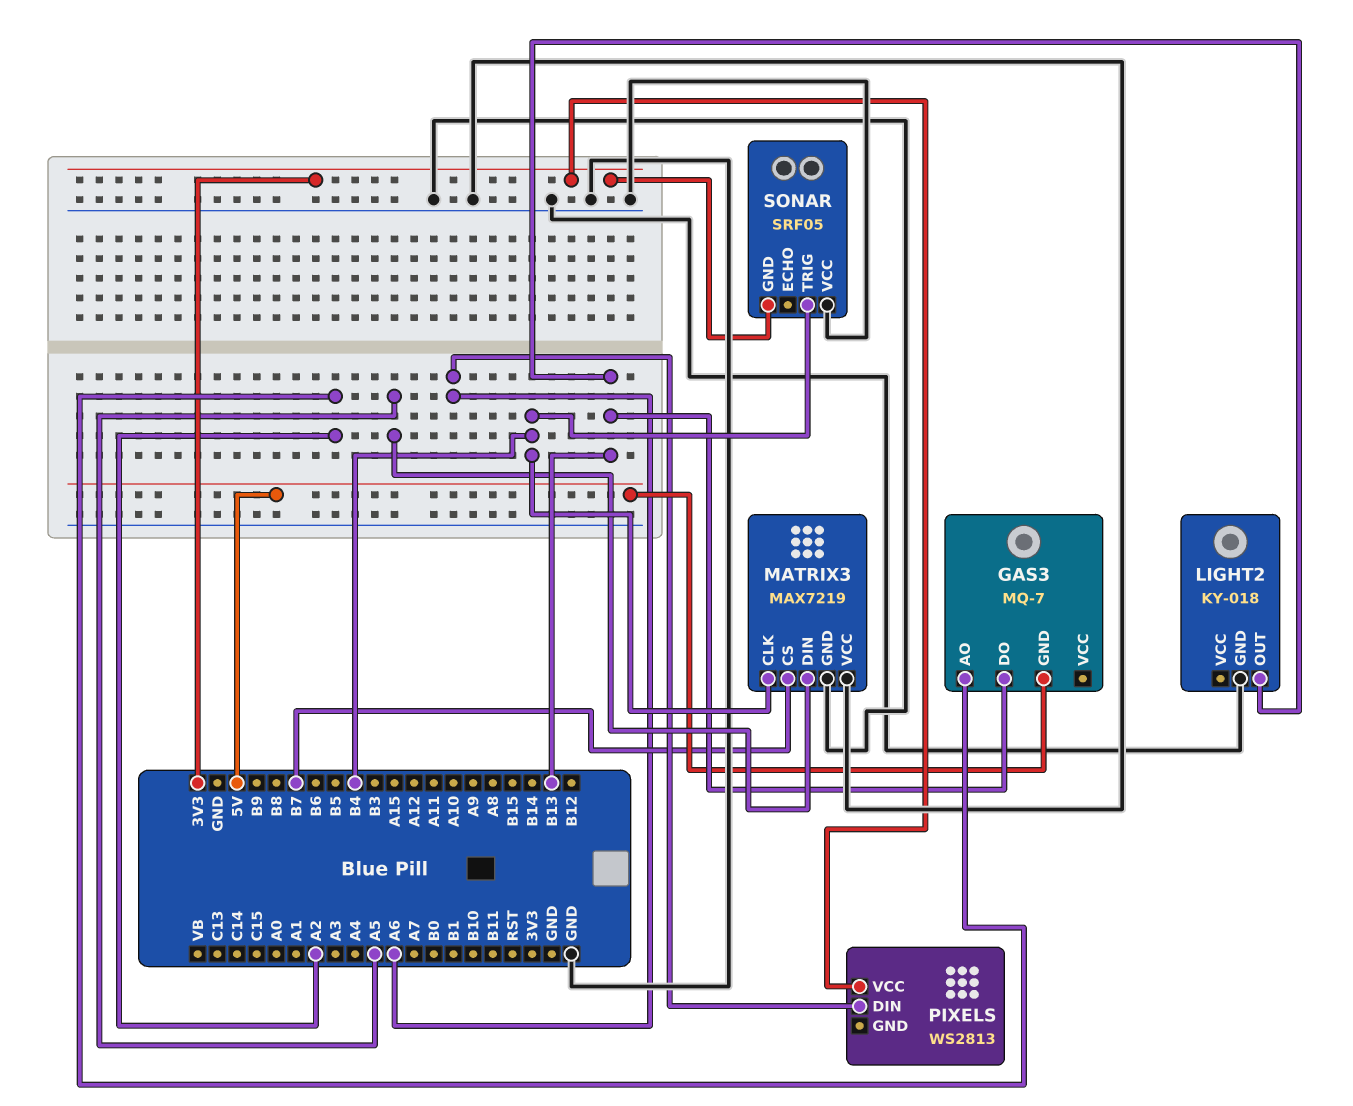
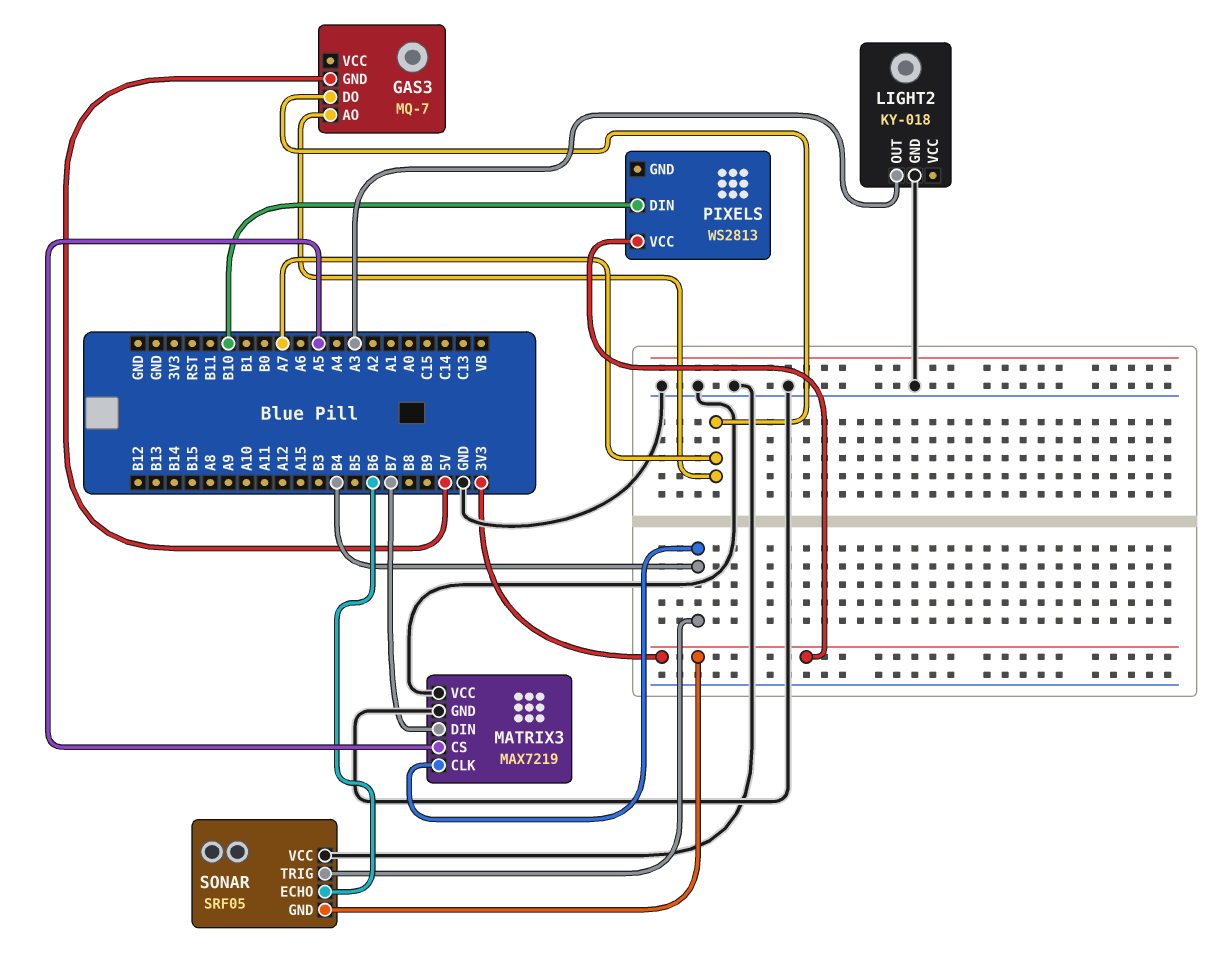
GAS3 pin AO: A2 -> A7
GAS3 pin DO: B13 -> A7
LIGHT2 pin OUT: B13 -> A3
MATRIX3 pin CS: B7 -> A5
MATRIX3 pin DIN: A5 -> B7
PIXELS pin DIN: A6 -> B10
SONAR pin ECHO: none -> B6

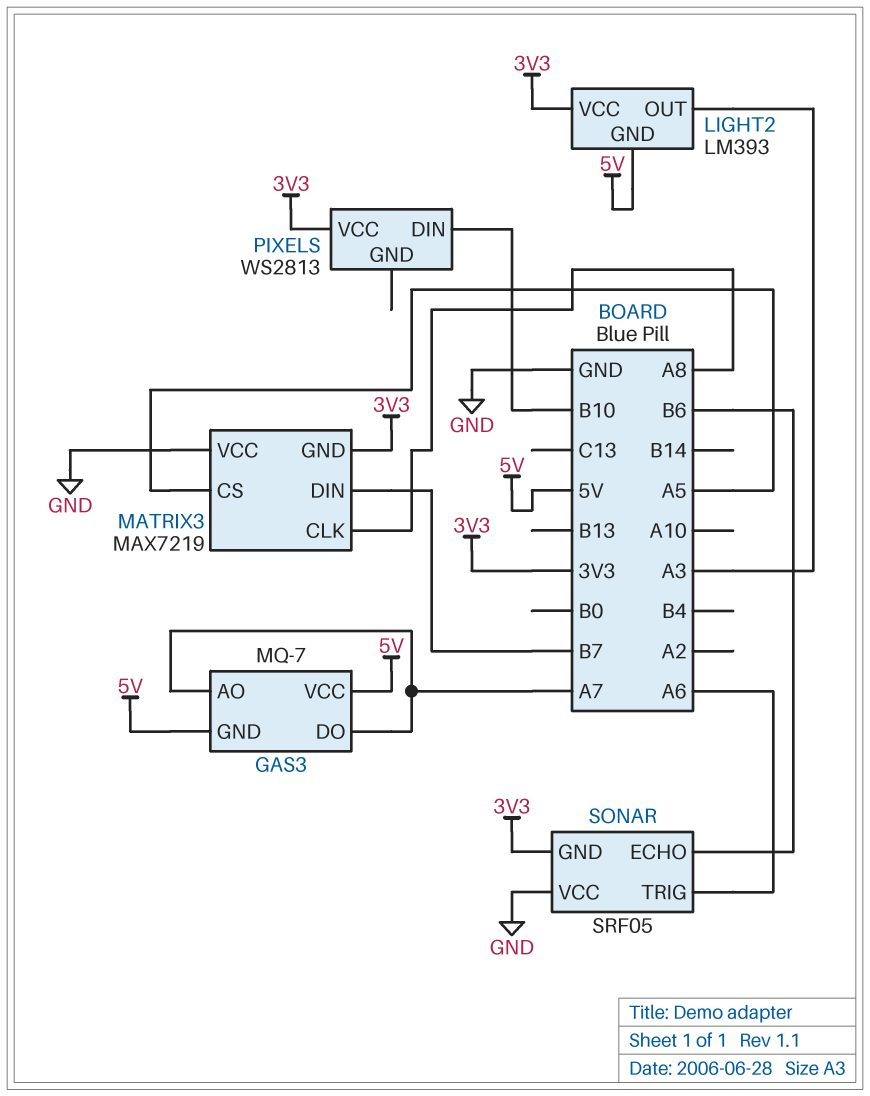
GAS3 pin VCC: none -> 5V
LIGHT2: KY-018 -> LM393
LIGHT2 pin GND: GND -> 5V
LIGHT2 pin VCC: none -> 3V3
MATRIX3 pin CLK: B4 -> A8
MATRIX3 pin GND: GND -> 3V3
SONAR pin TRIG: B4 -> A6

